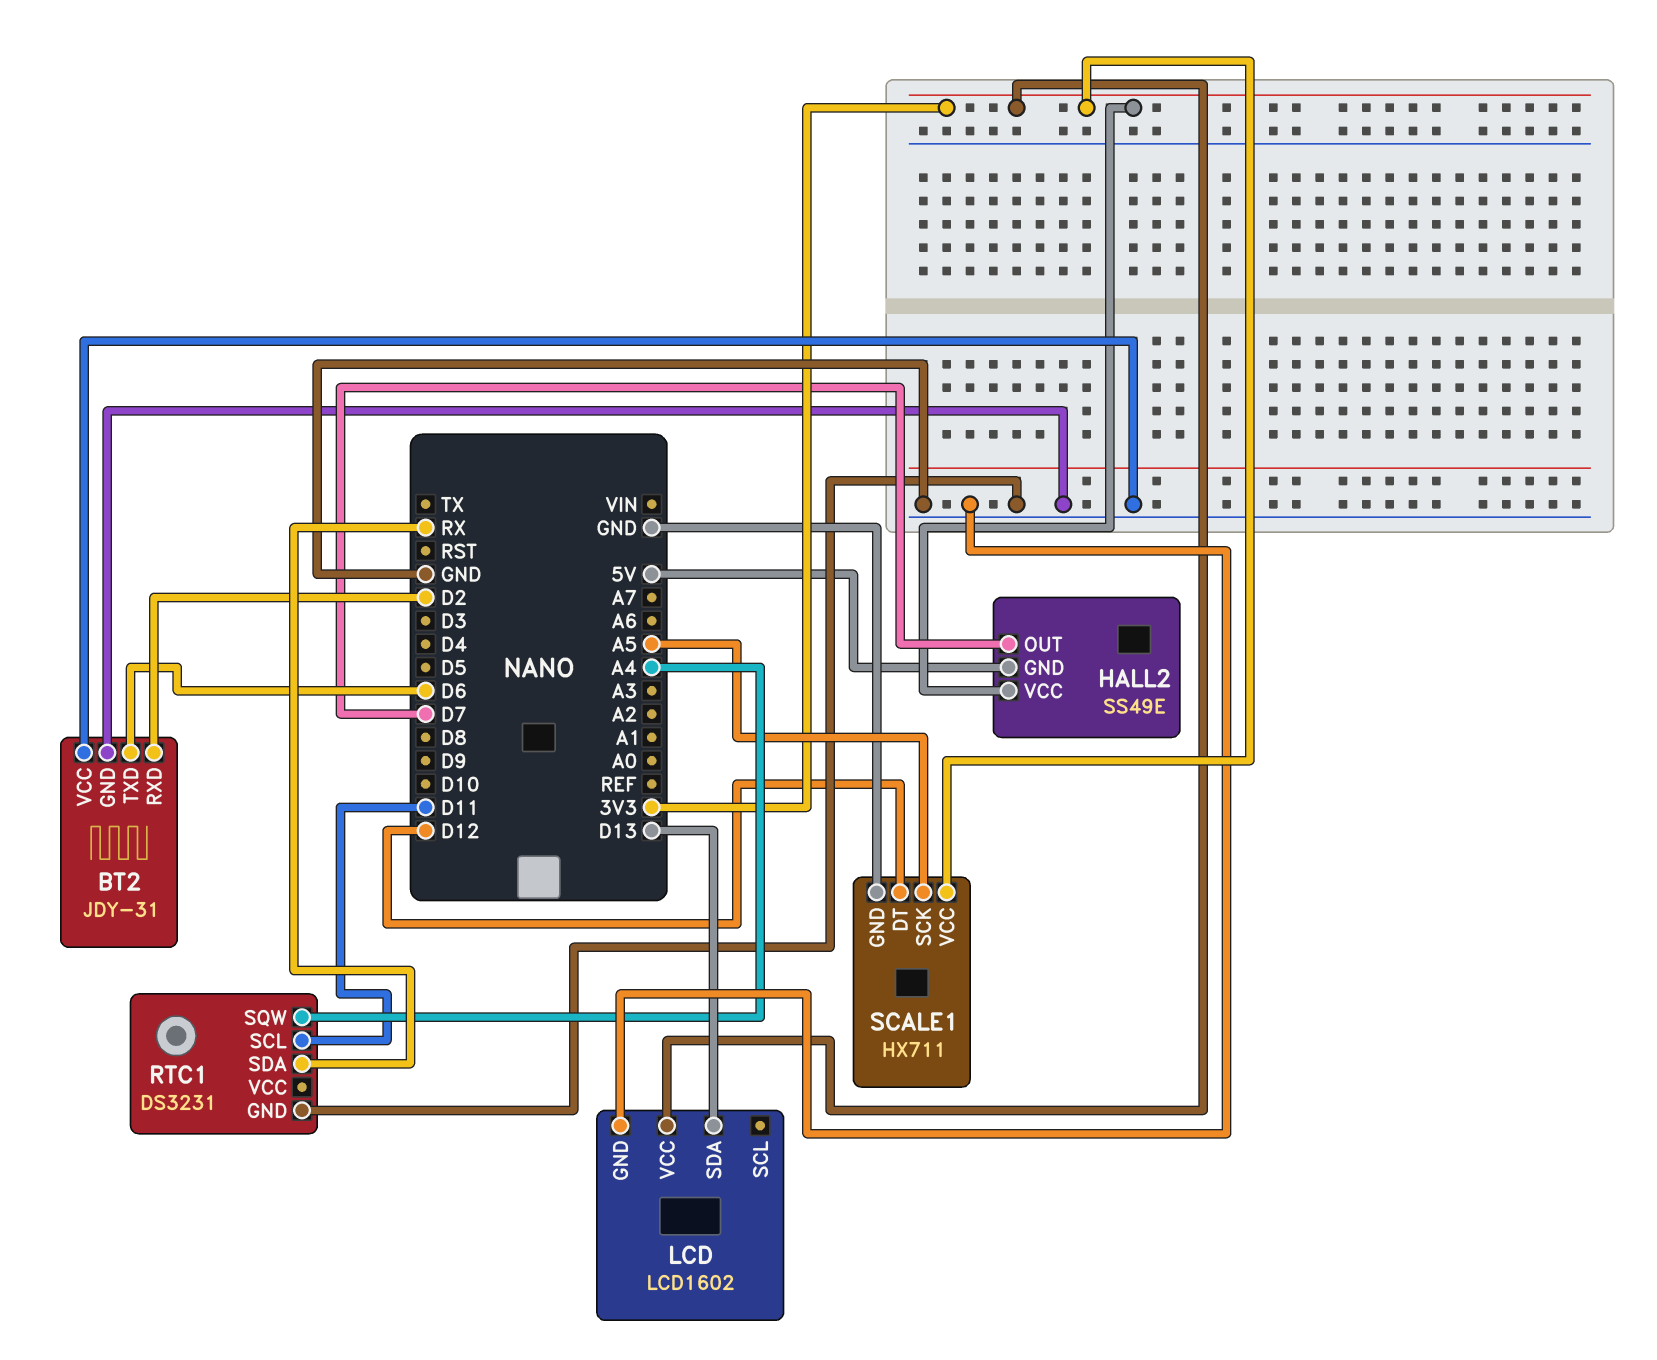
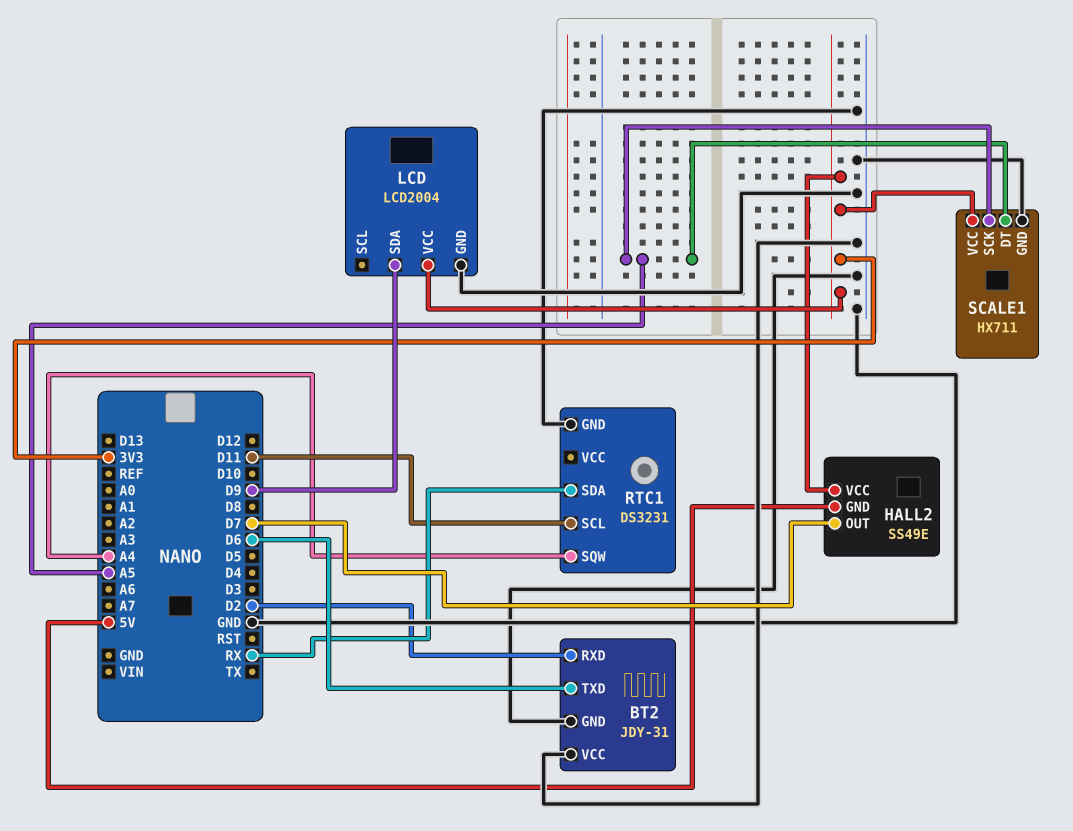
LCD: LCD1602 -> LCD2004
LCD pin SDA: D13 -> D9
SCALE1 pin DT: D12 -> A5

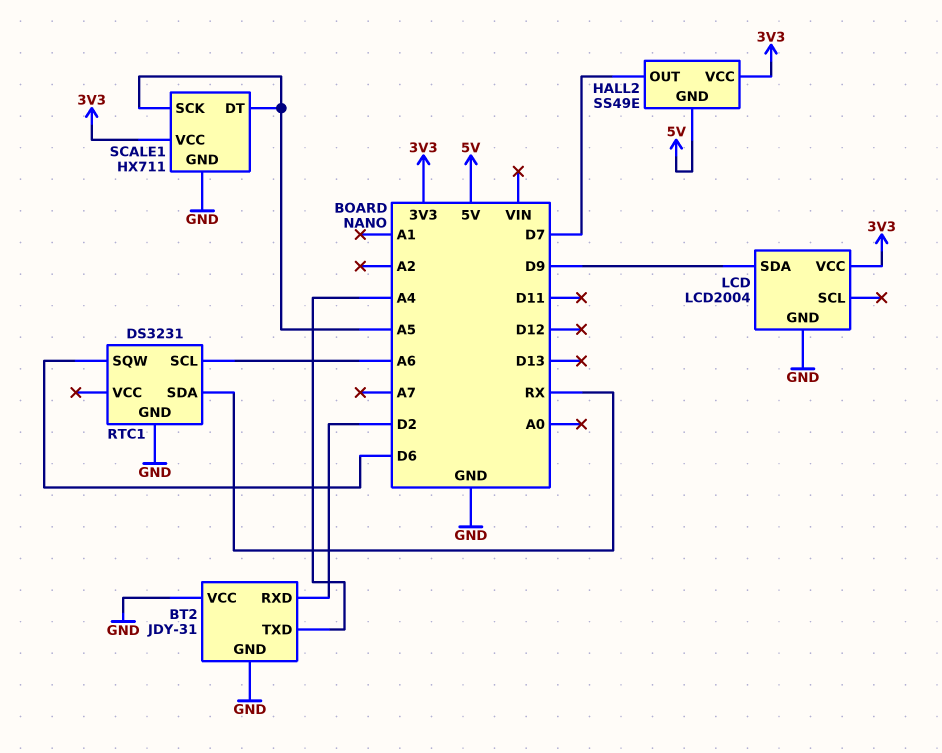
BT2 pin TXD: D6 -> A4
RTC1 pin SCL: D11 -> A6
RTC1 pin SQW: A4 -> D6

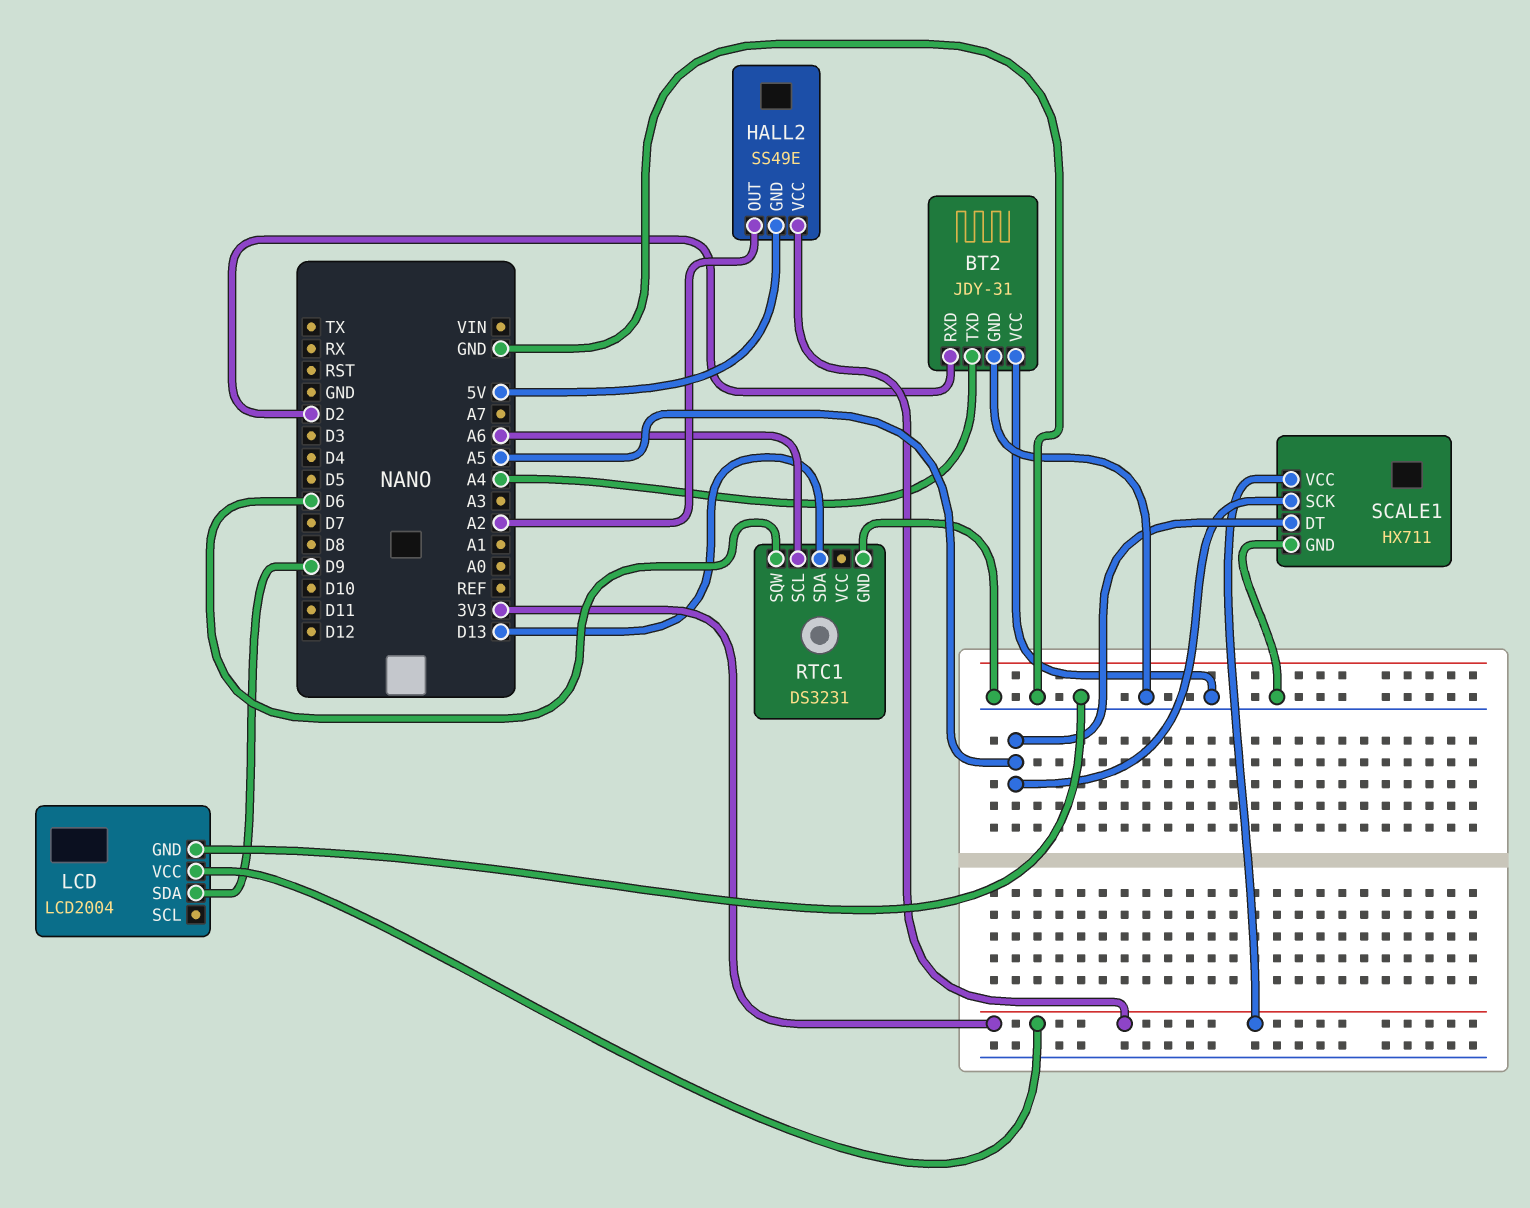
HALL2 pin OUT: D7 -> A2
RTC1 pin SDA: RX -> D13

